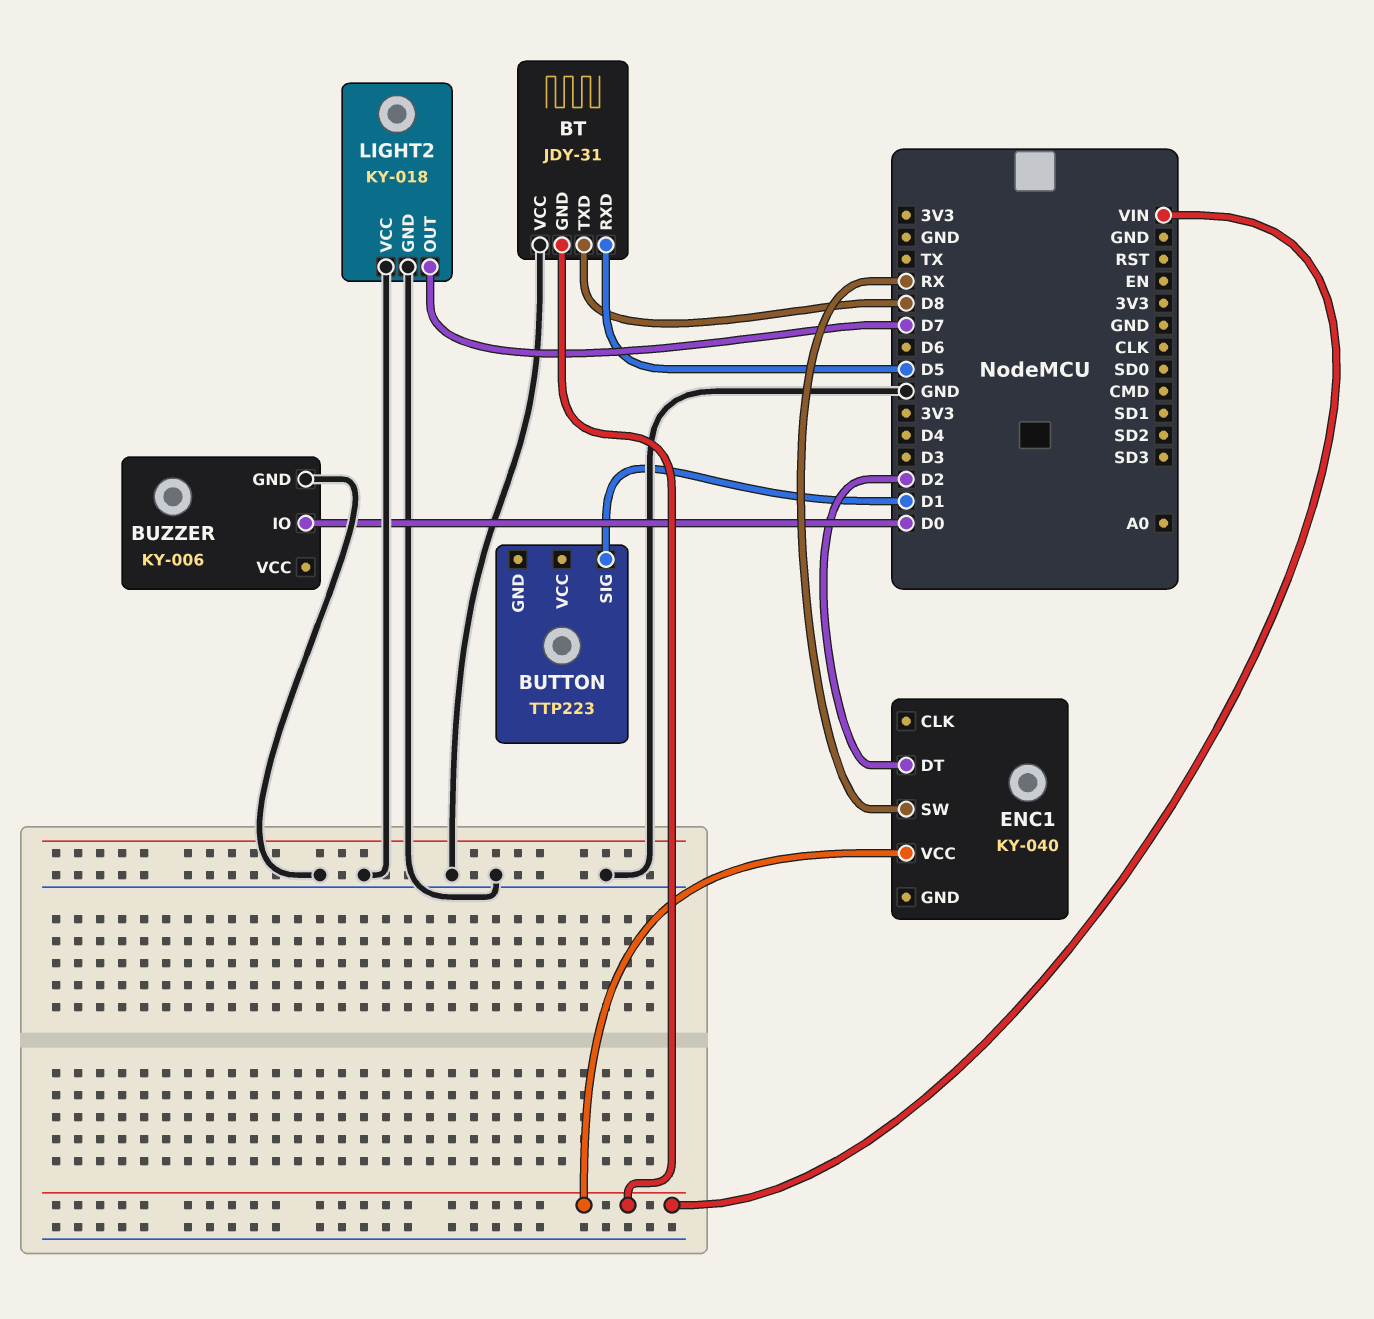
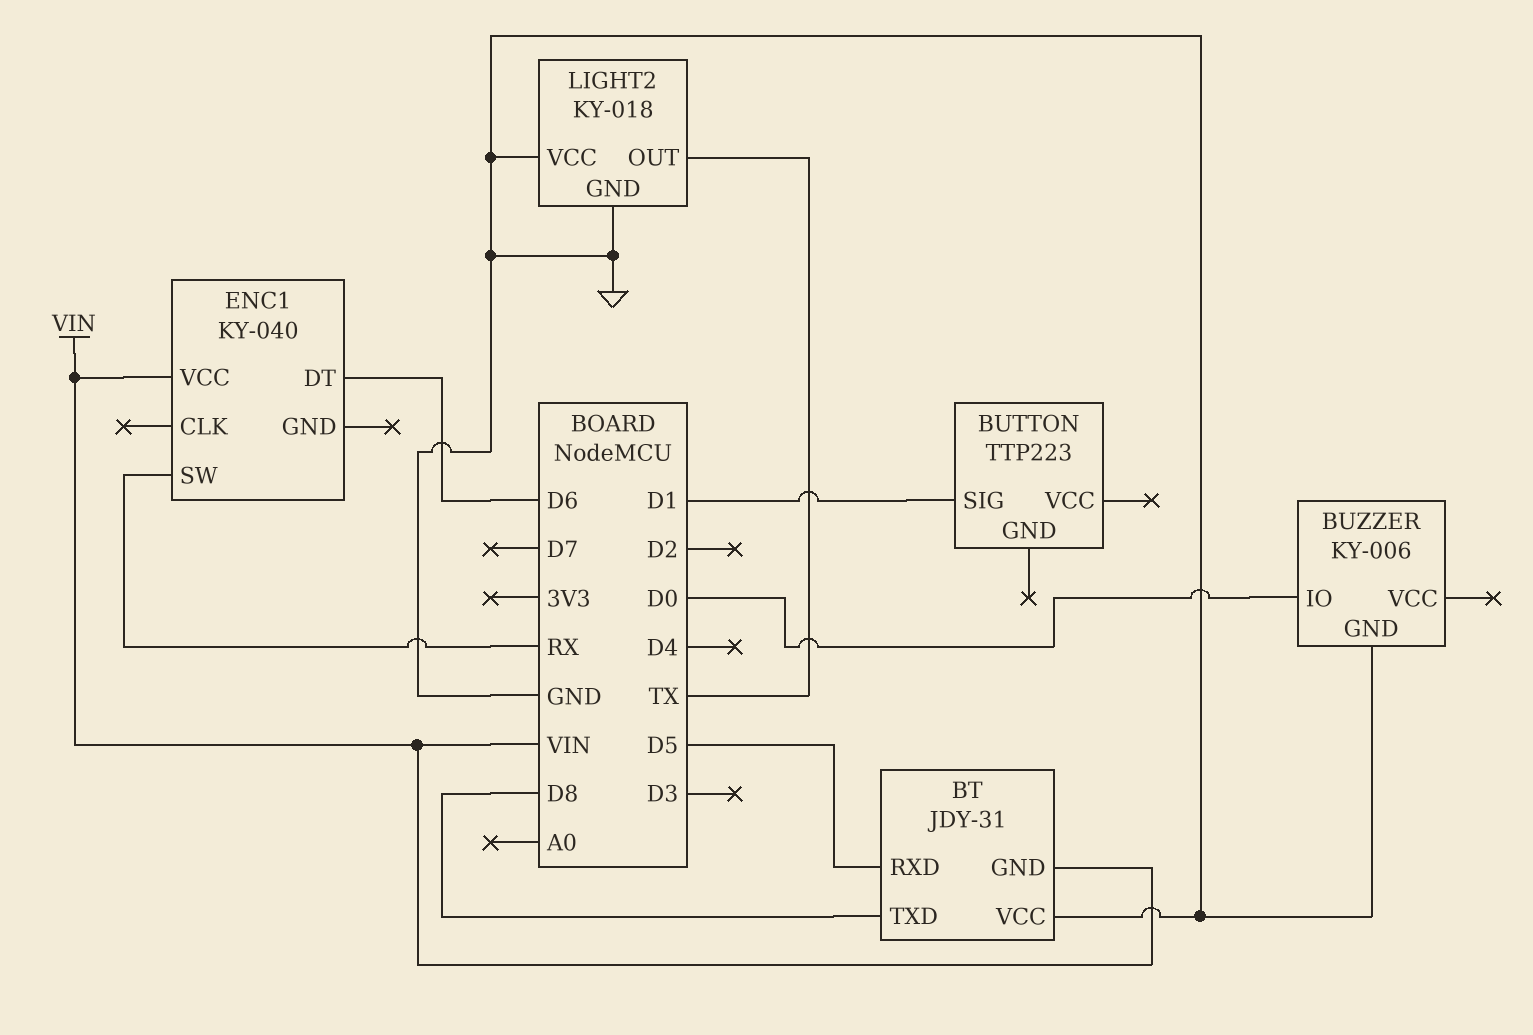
ENC1 pin DT: D2 -> D6
LIGHT2 pin OUT: D7 -> TX

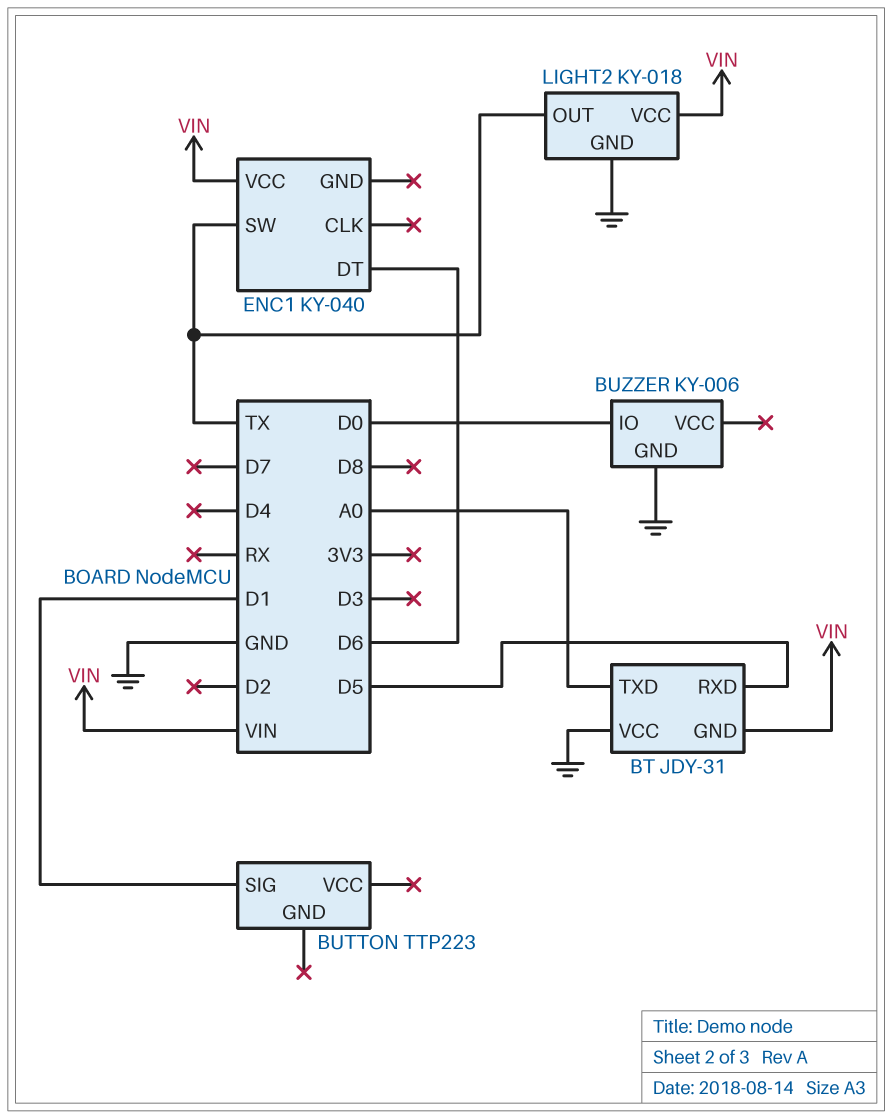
BT pin TXD: D8 -> A0
ENC1 pin SW: RX -> TX
LIGHT2 pin VCC: GND -> VIN

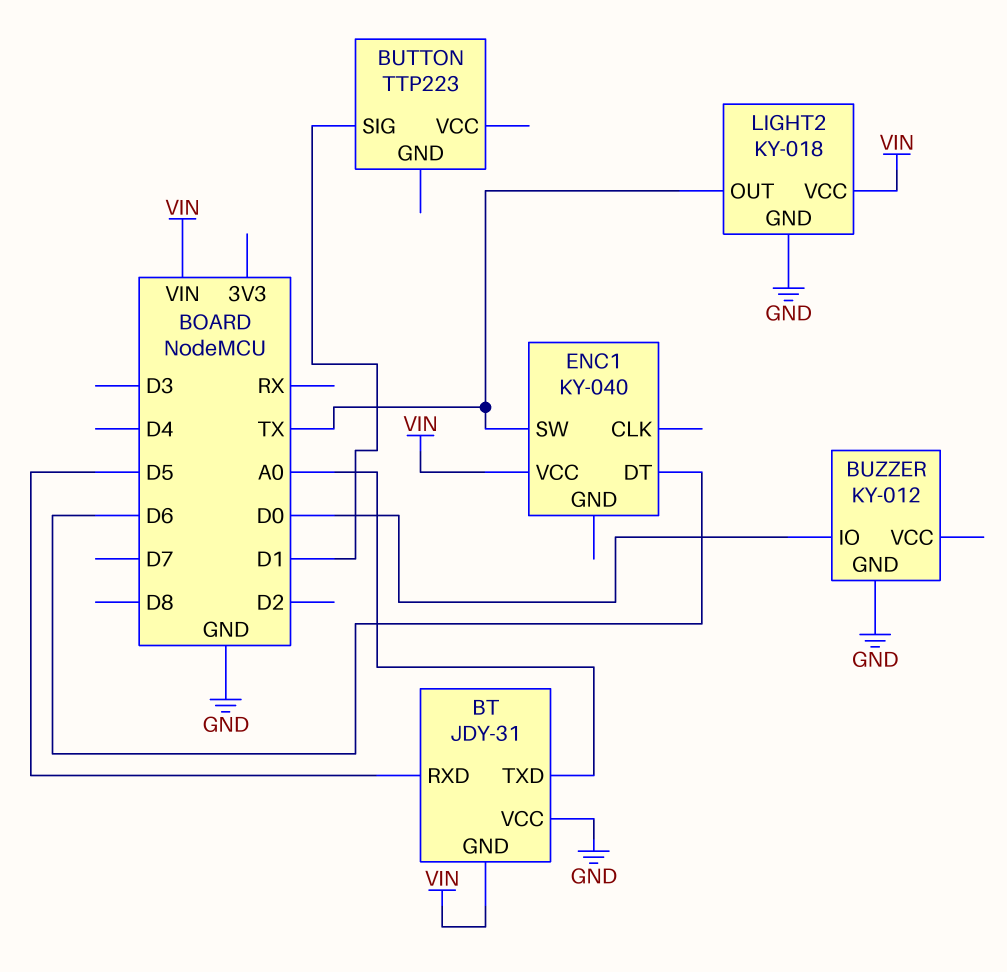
BUZZER: KY-006 -> KY-012

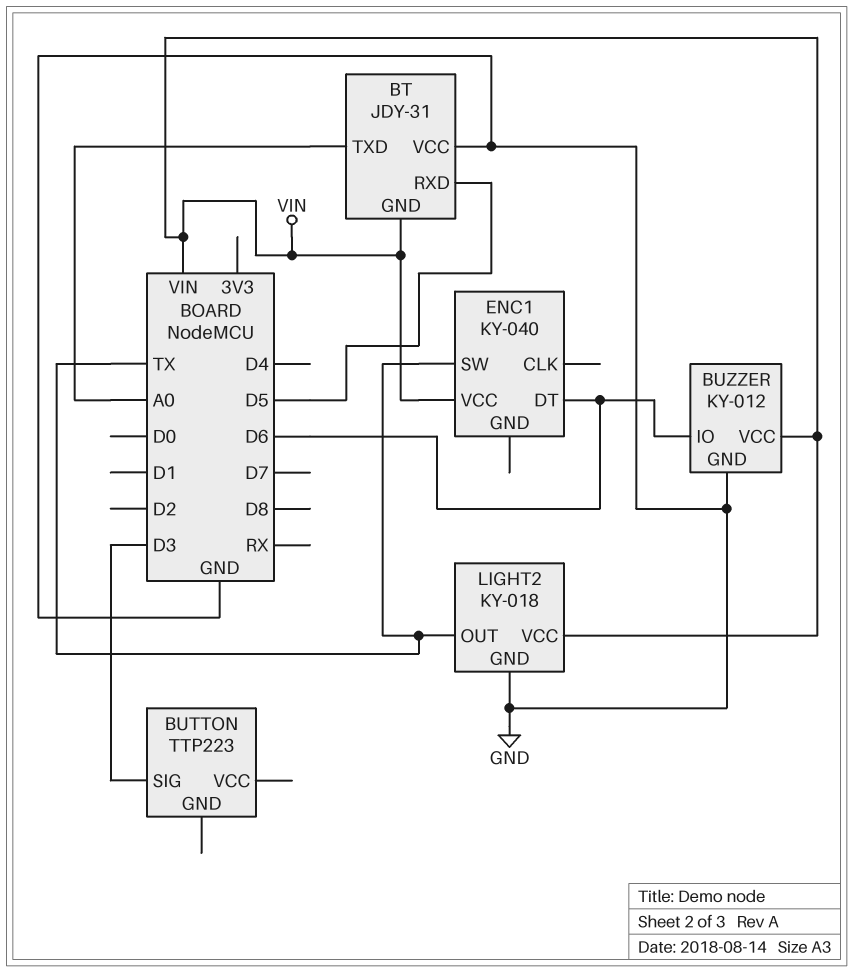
BUTTON pin SIG: D1 -> D3
BUZZER pin IO: D0 -> D6
BUZZER pin VCC: none -> VIN

